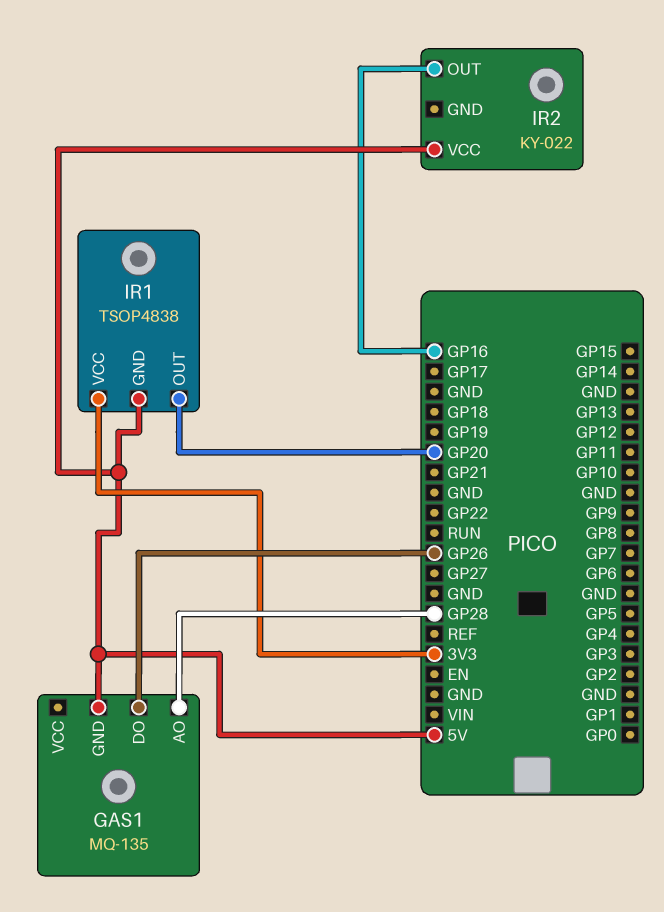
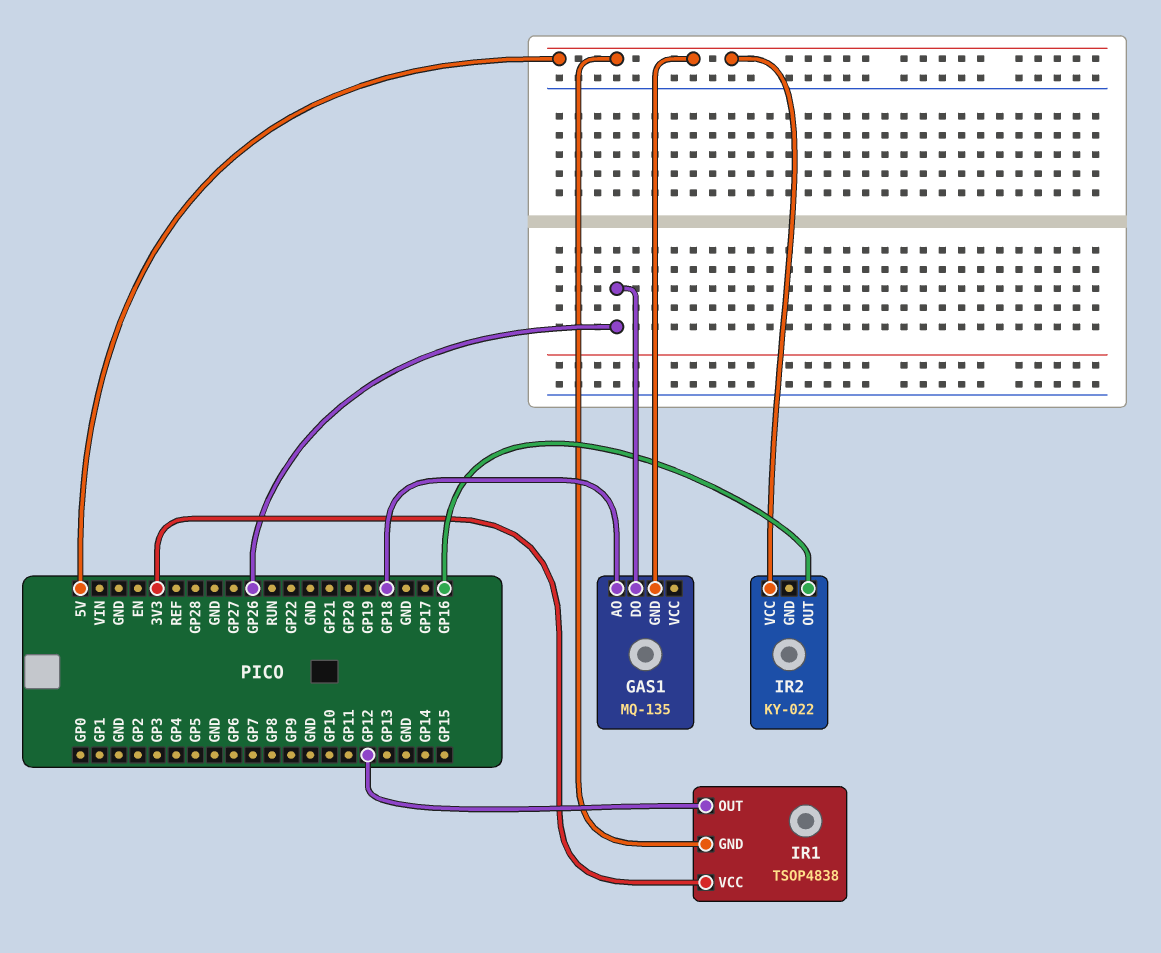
GAS1 pin AO: GP28 -> GP18
IR1 pin OUT: GP20 -> GP12

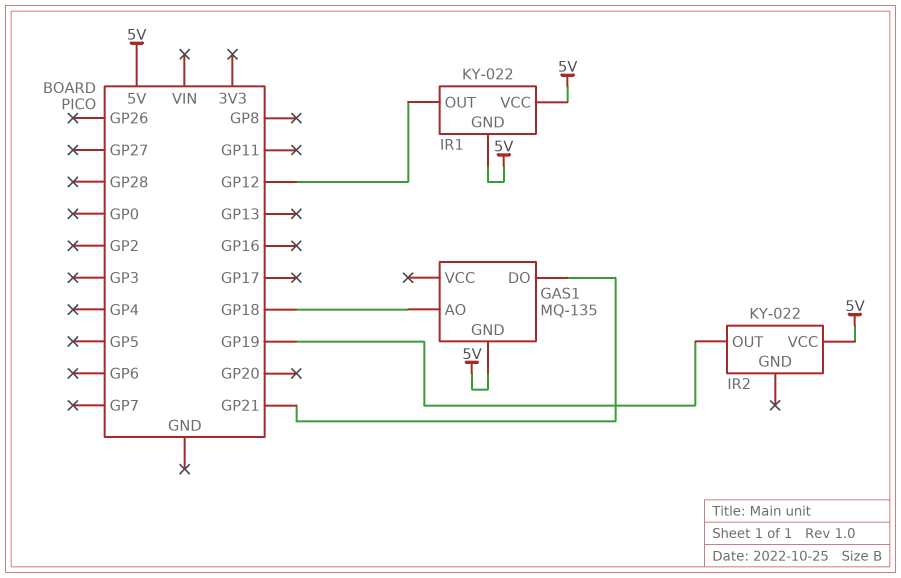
GAS1 pin DO: GP26 -> GP21
IR1: TSOP4838 -> KY-022
IR1 pin VCC: 3V3 -> 5V
IR2 pin OUT: GP16 -> GP19

